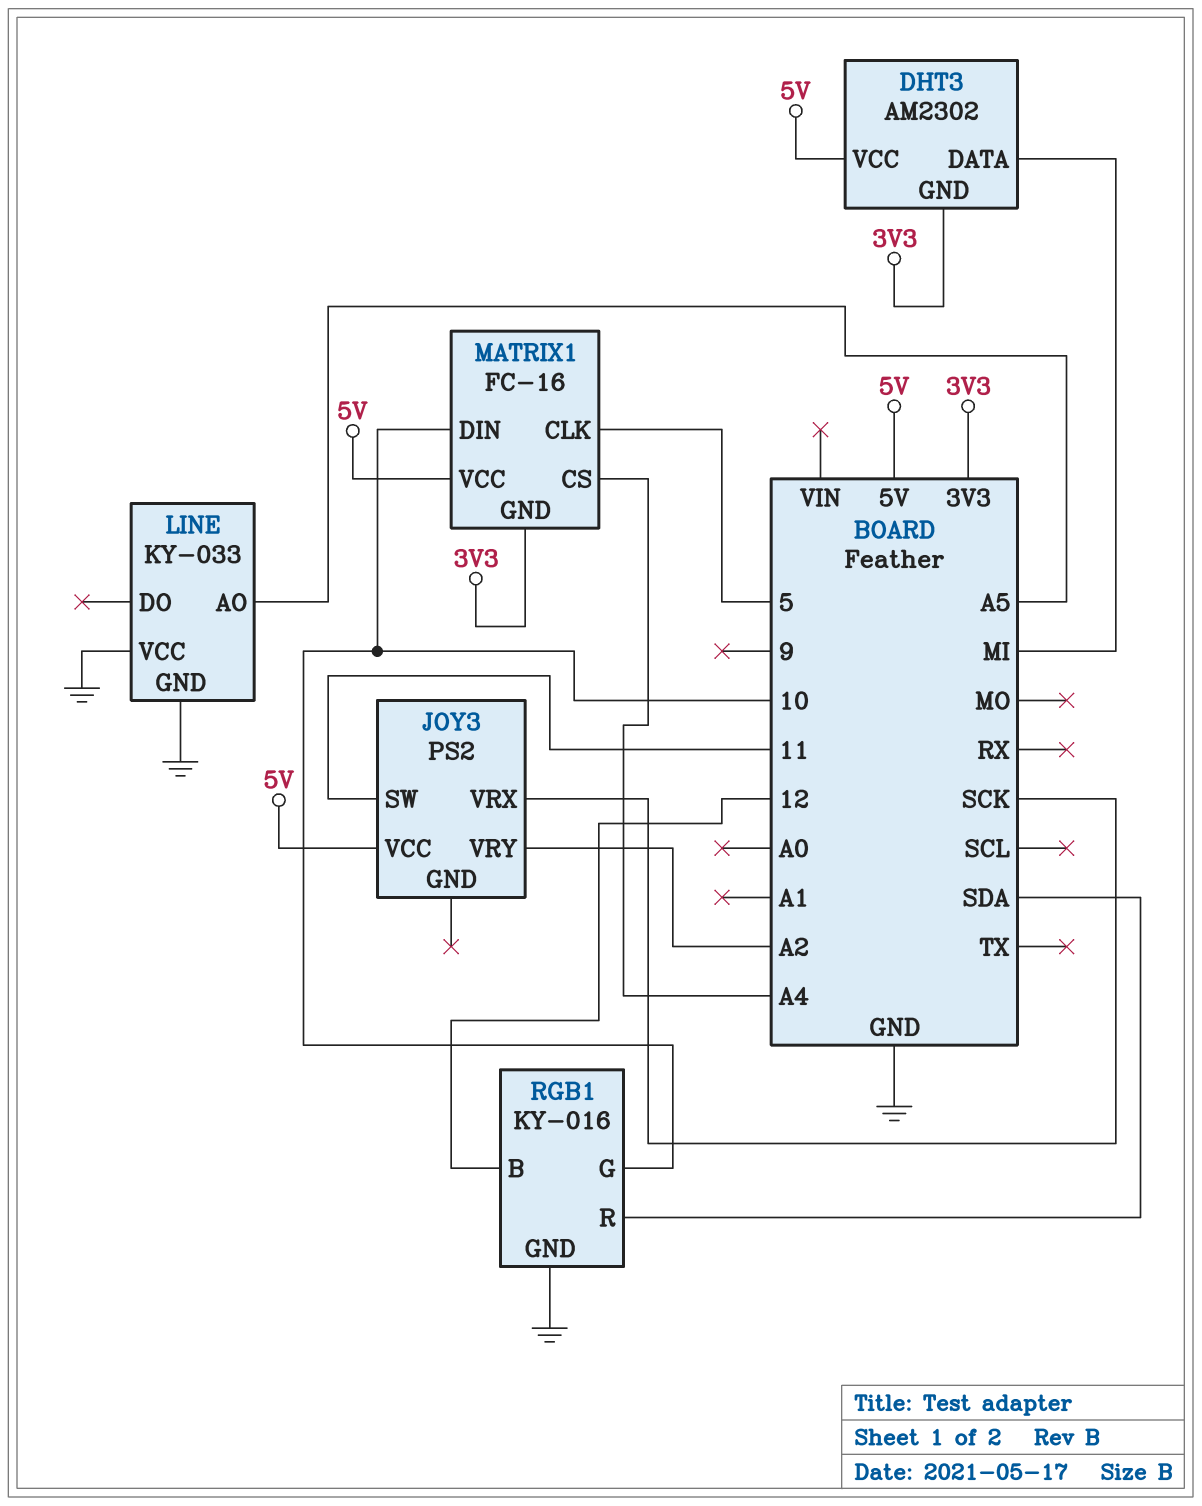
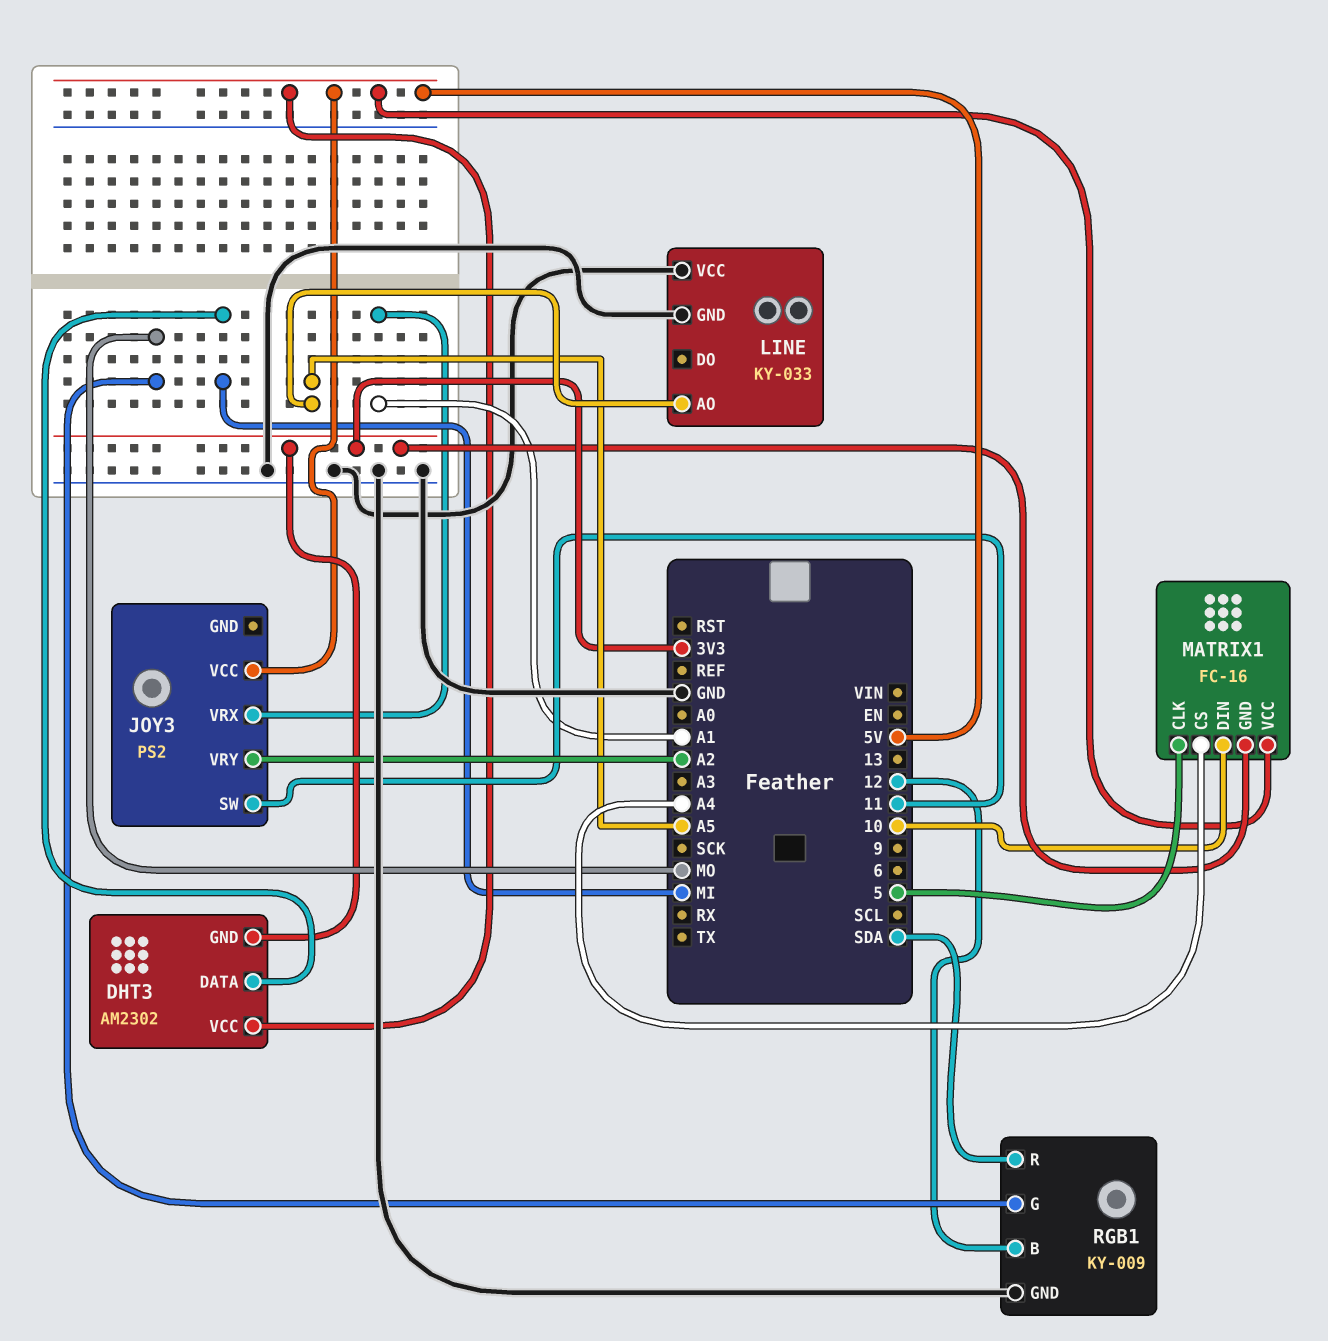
JOY3 pin VRX: SCK -> A1
RGB1: KY-016 -> KY-009
RGB1 pin G: 10 -> MO

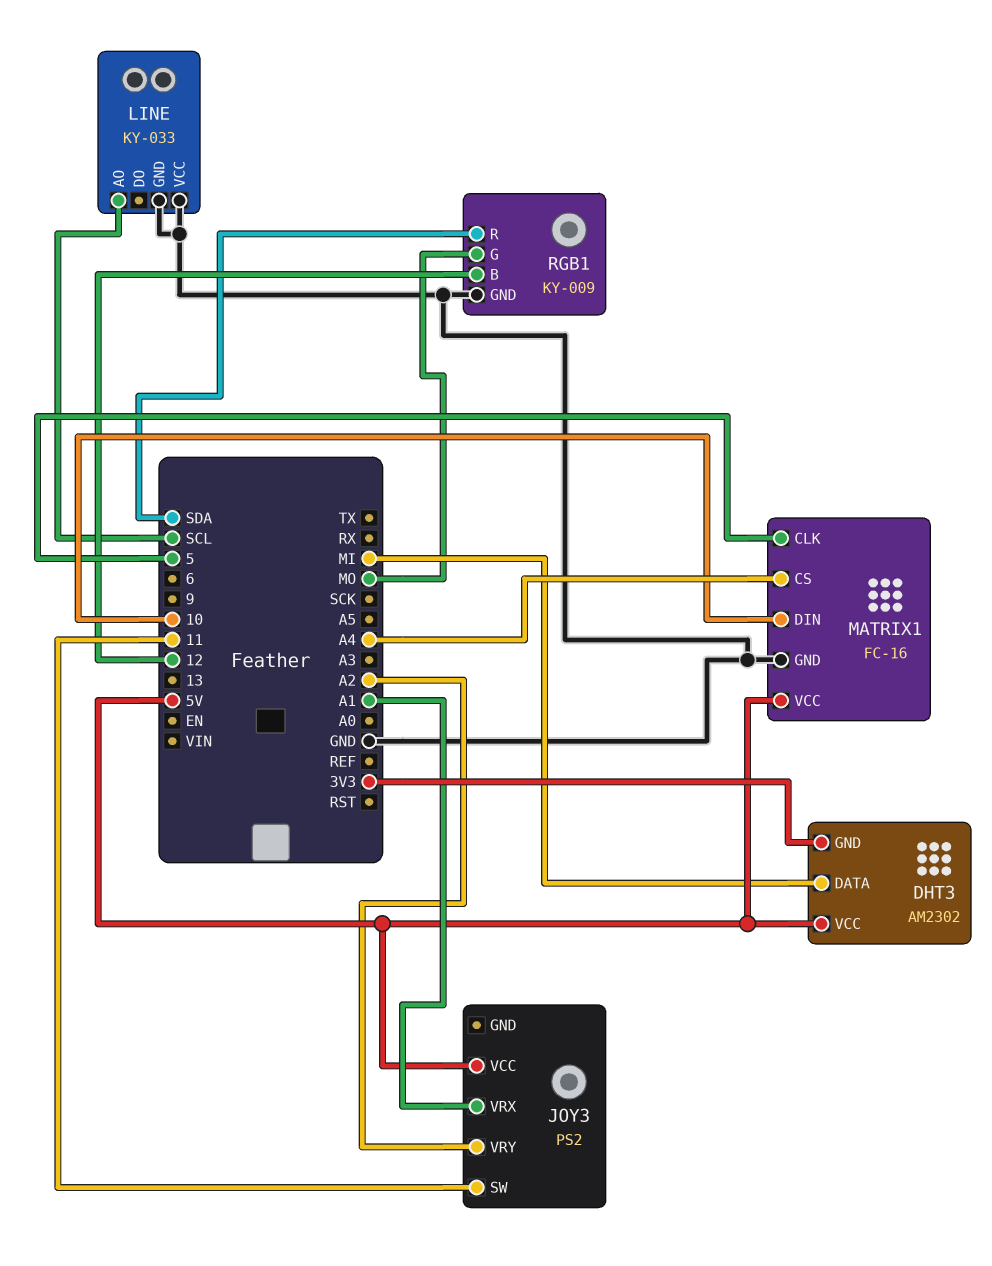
LINE pin AO: A5 -> SCL
MATRIX1 pin GND: 3V3 -> GND

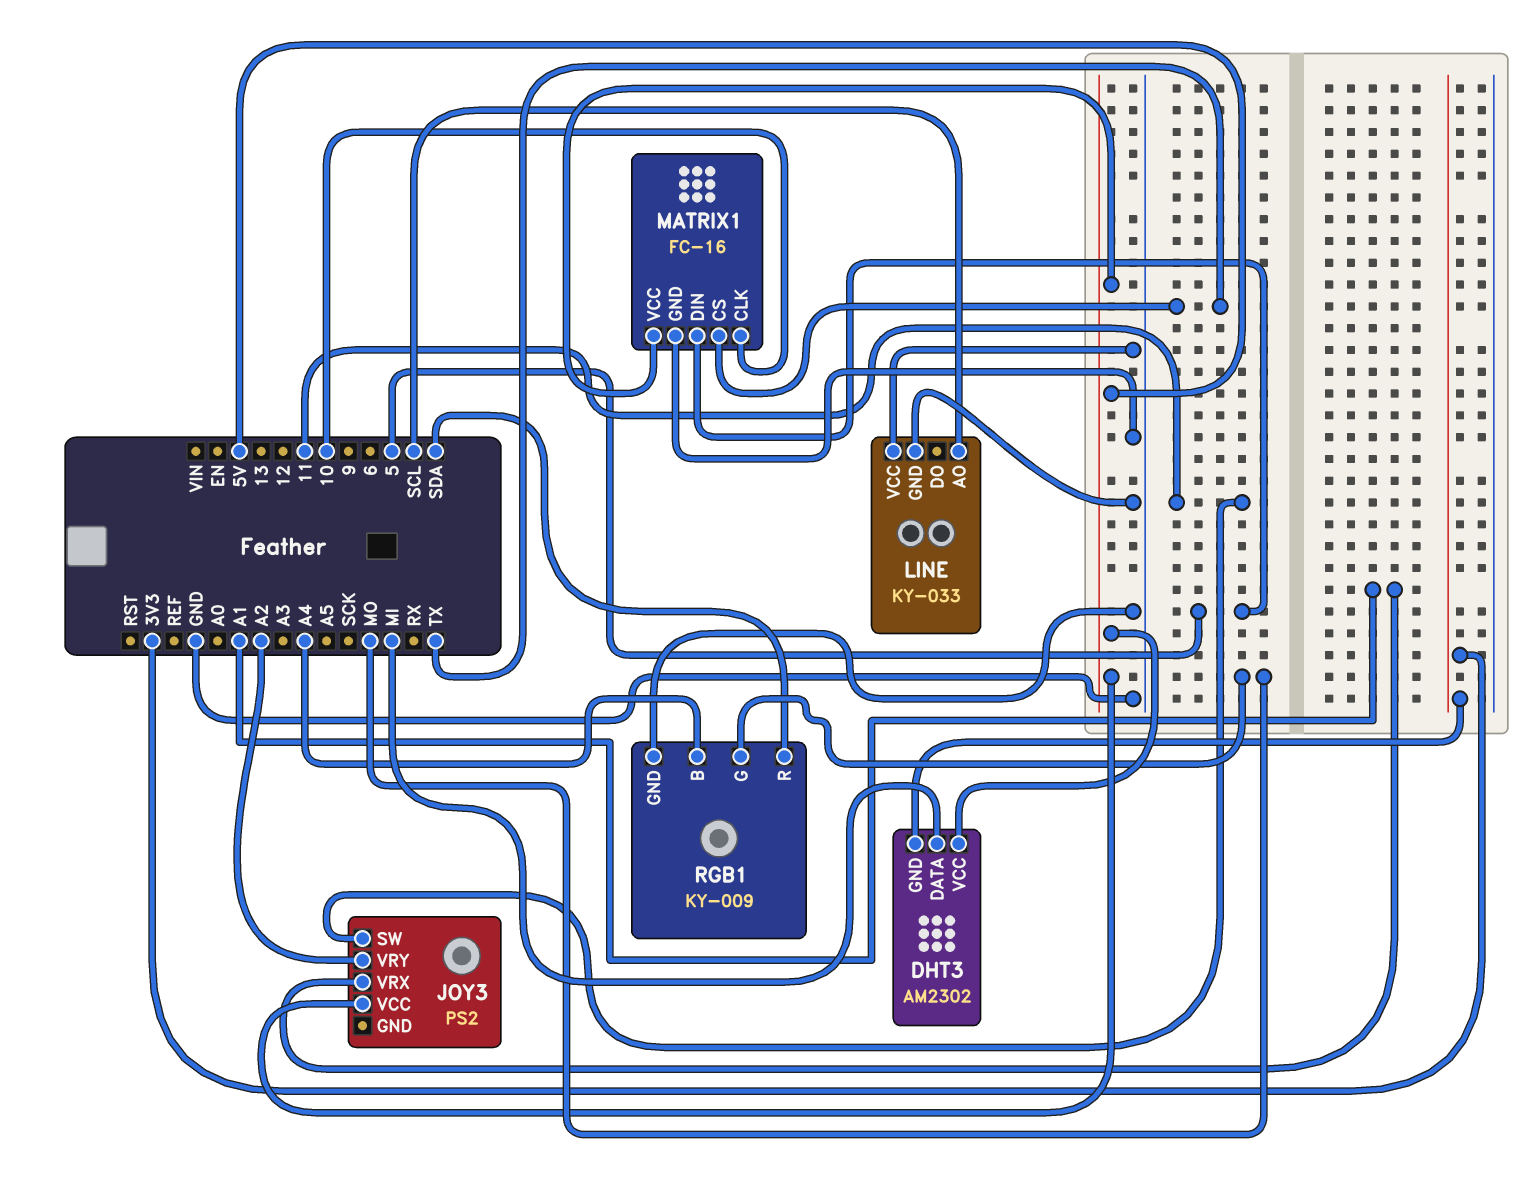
MATRIX1 pin CLK: 5 -> 10
MATRIX1 pin CS: A4 -> TX
MATRIX1 pin DIN: 10 -> 5
RGB1 pin B: 12 -> A4

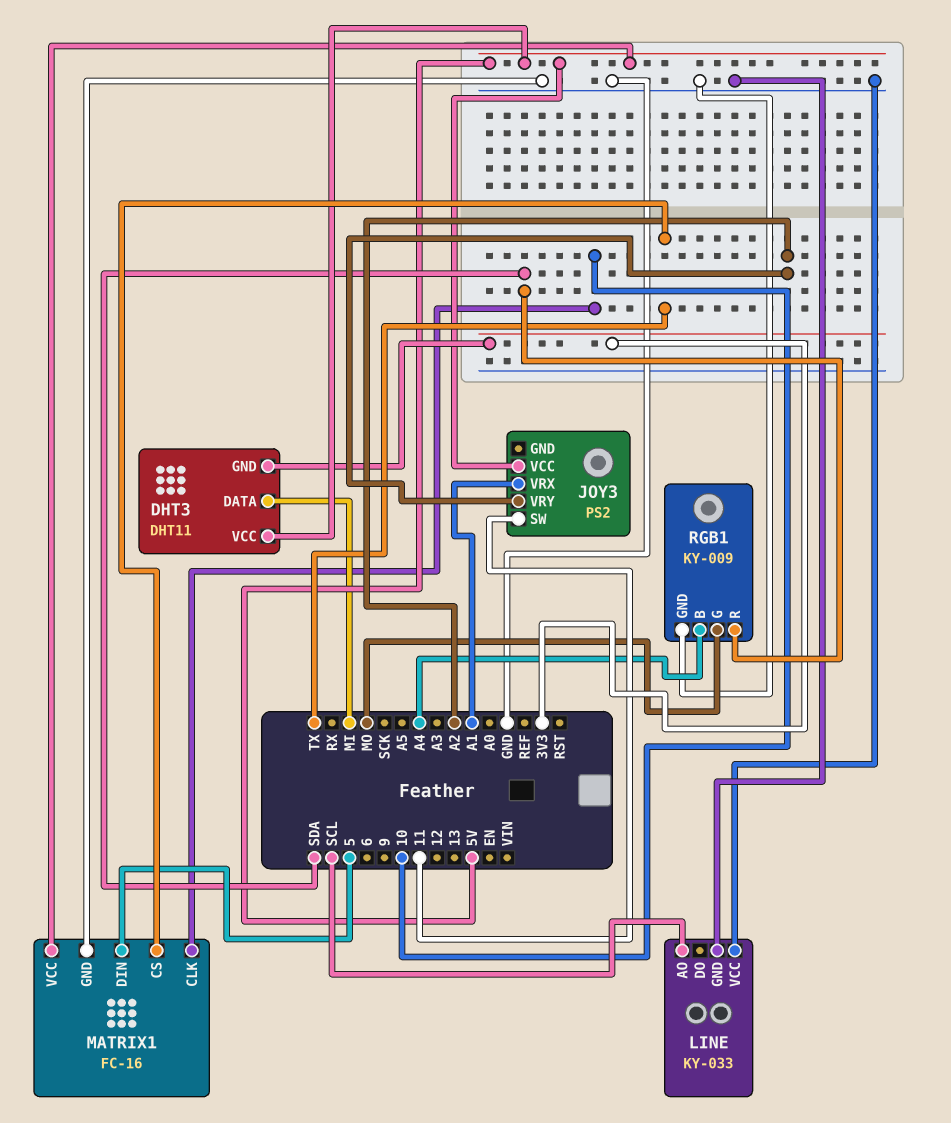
DHT3: AM2302 -> DHT11

